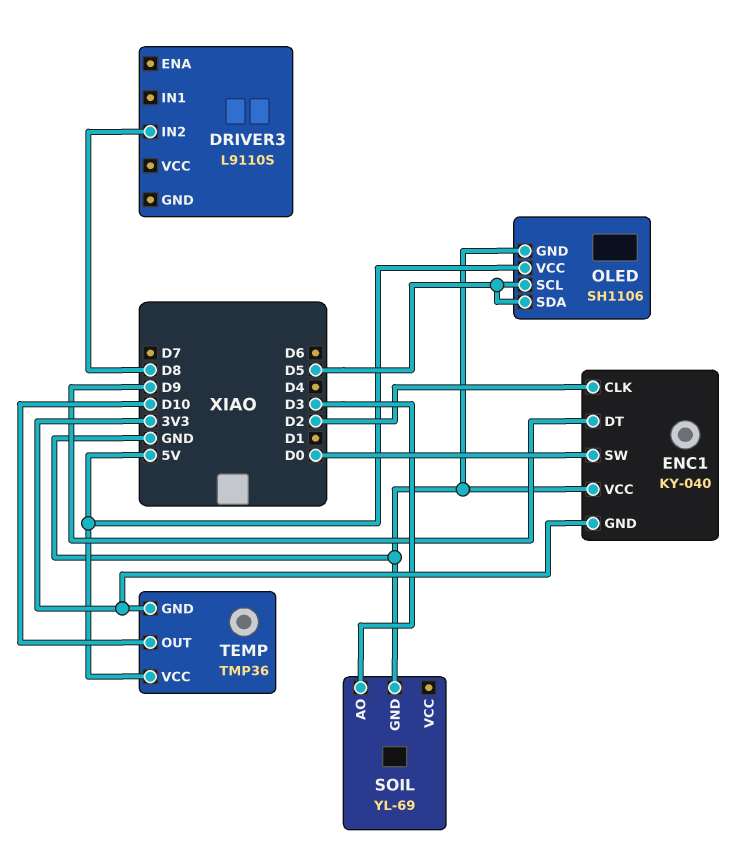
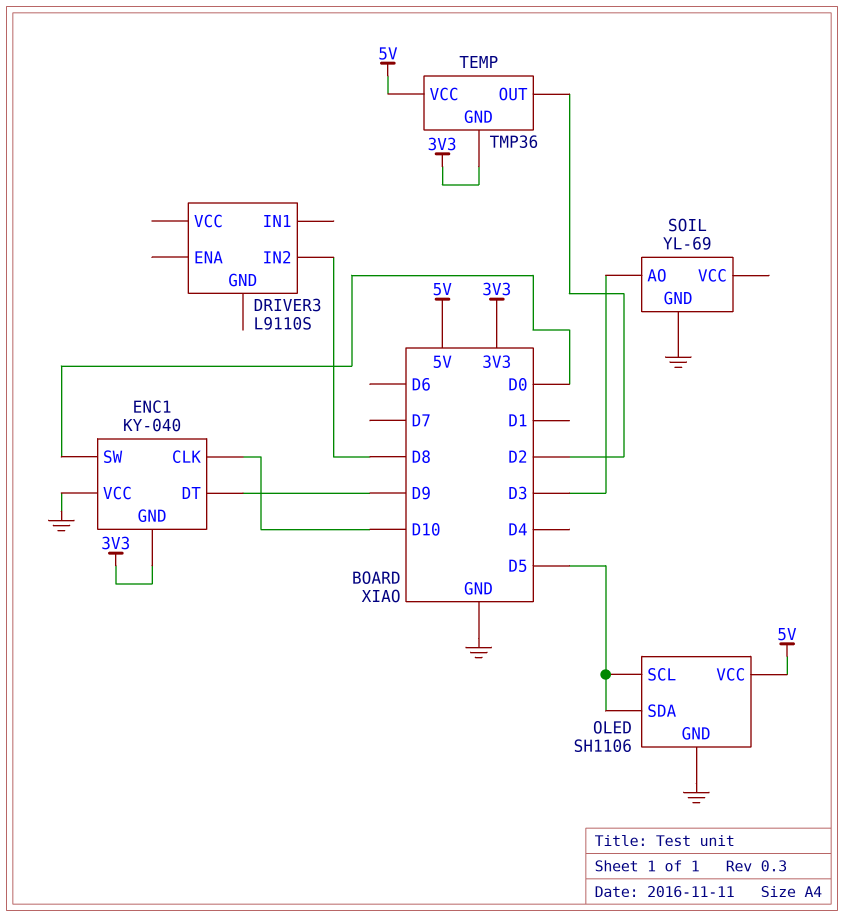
ENC1 pin CLK: D2 -> D10
TEMP pin OUT: D10 -> D2

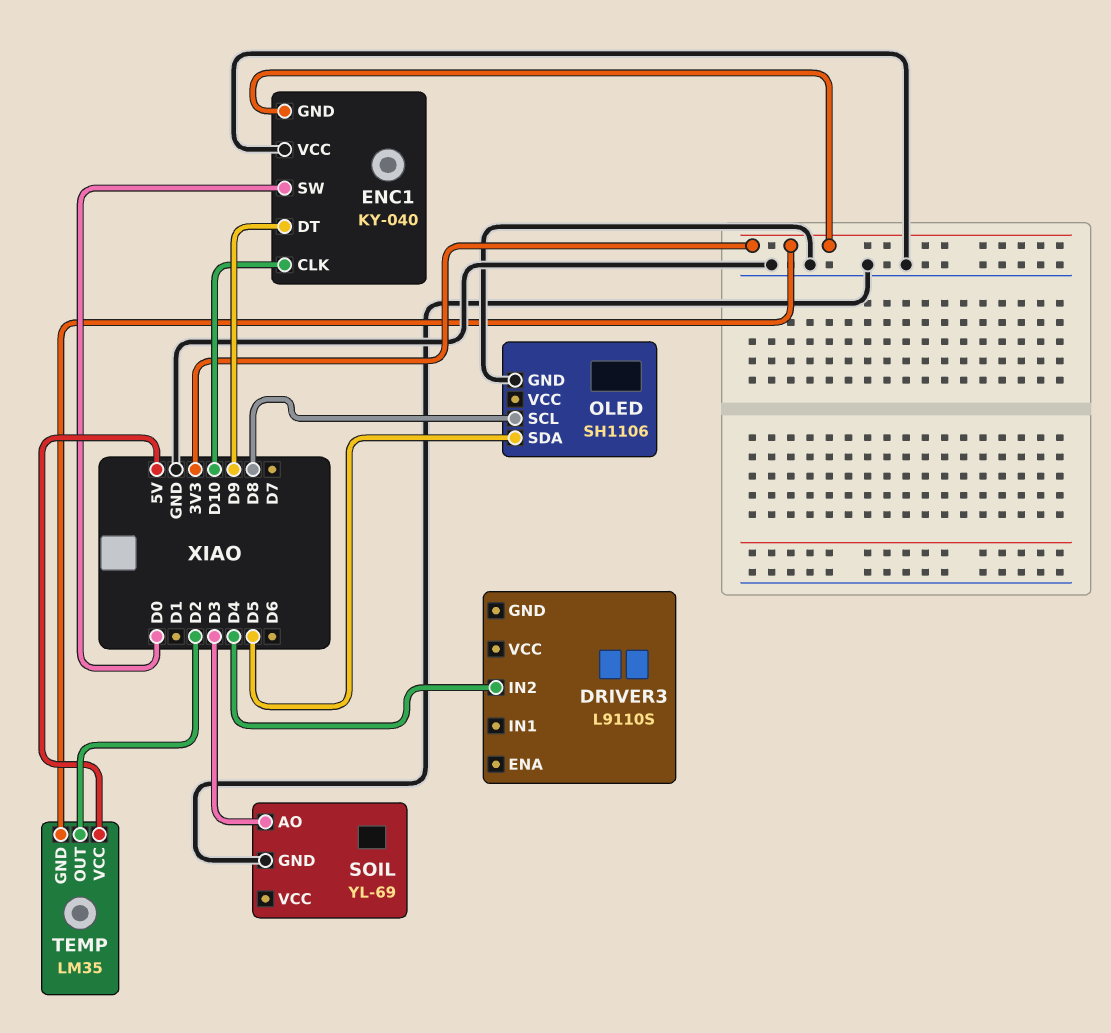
DRIVER3 pin IN2: D8 -> D4
OLED pin SCL: D5 -> D8
OLED pin VCC: 5V -> none
TEMP: TMP36 -> LM35

